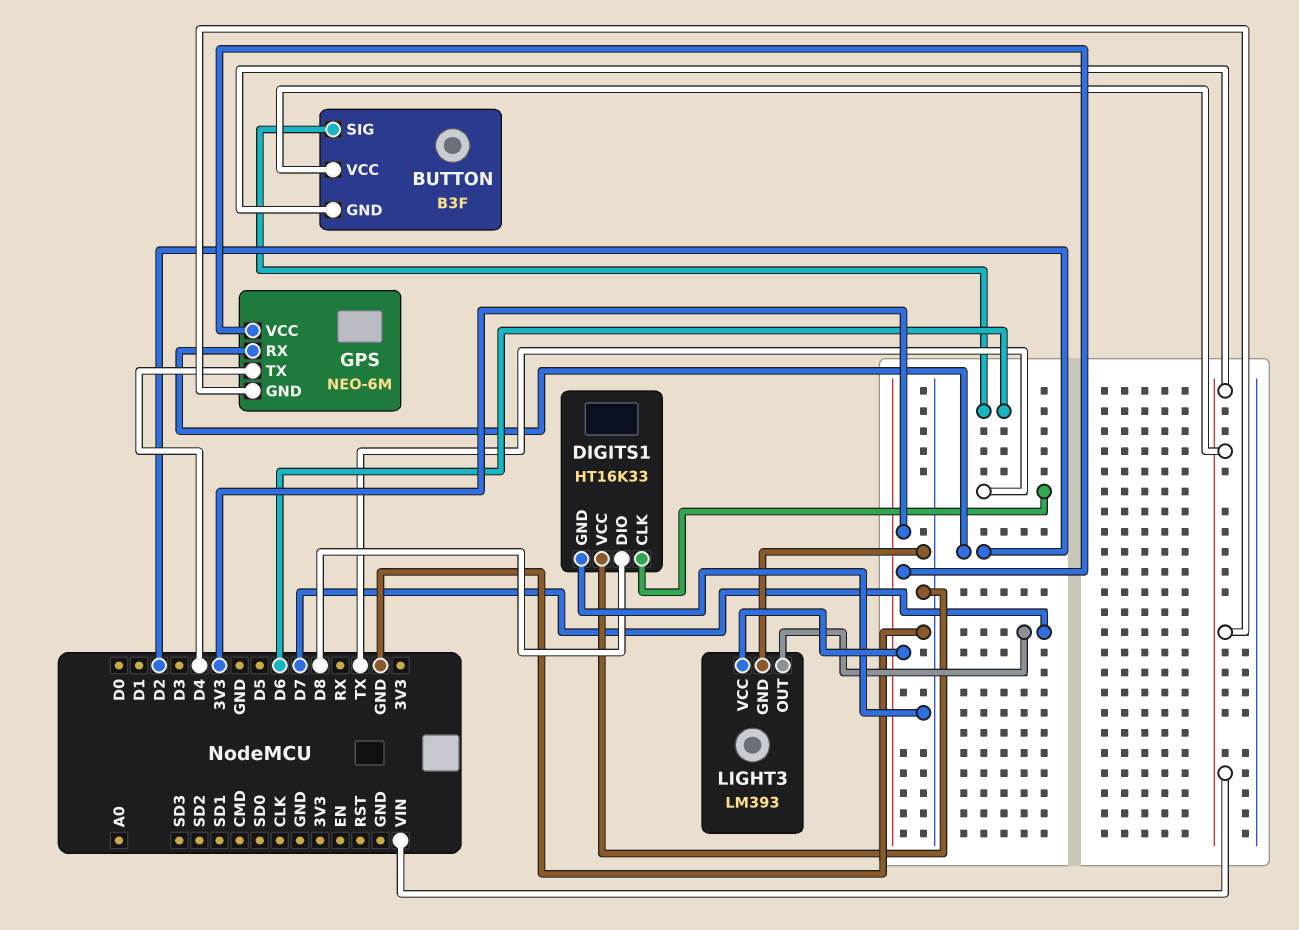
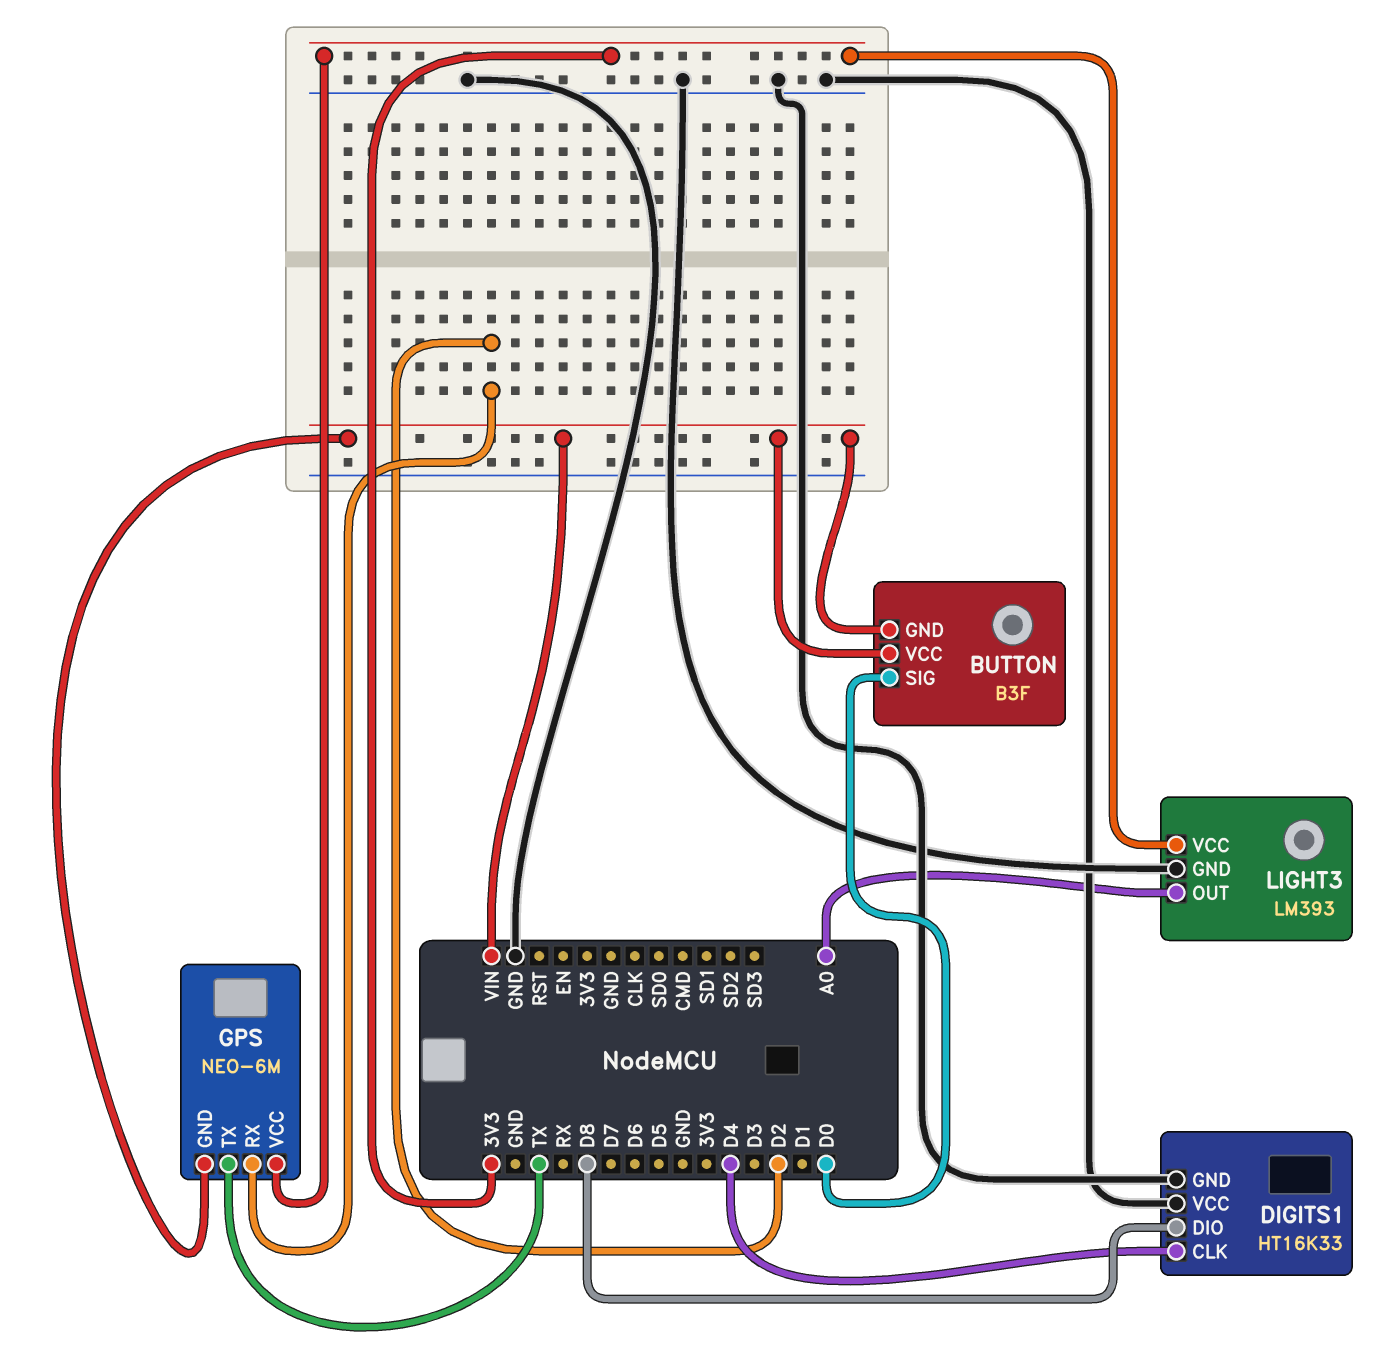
BUTTON pin SIG: D6 -> D0
DIGITS1 pin CLK: TX -> D4
GPS pin TX: D4 -> TX
LIGHT3 pin OUT: D7 -> A0

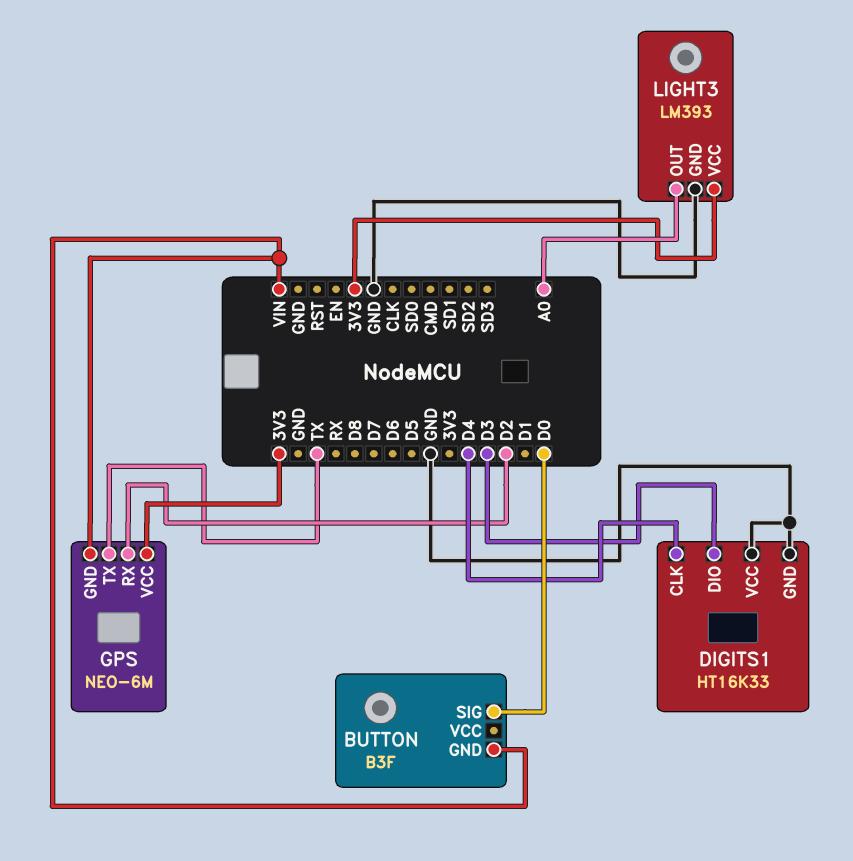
BUTTON pin VCC: VIN -> none
DIGITS1 pin DIO: D8 -> D3

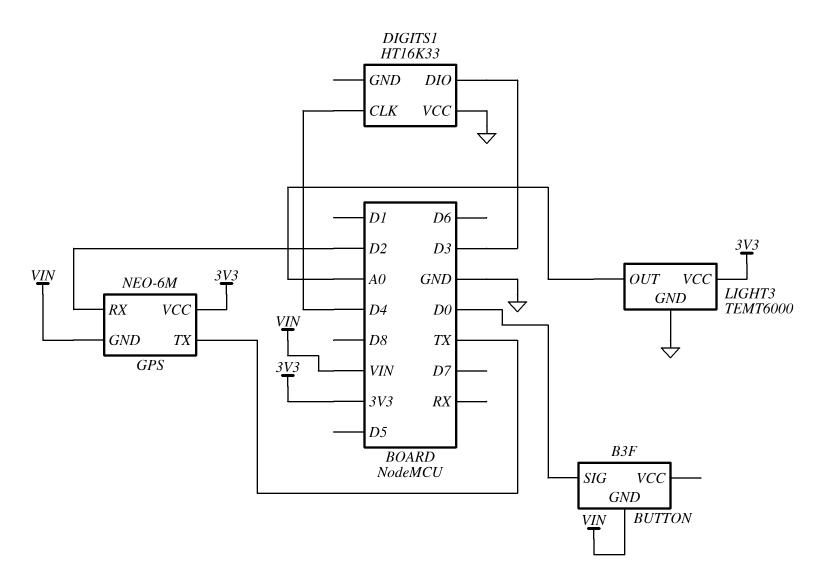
DIGITS1 pin GND: GND -> none
LIGHT3: LM393 -> TEMT6000

